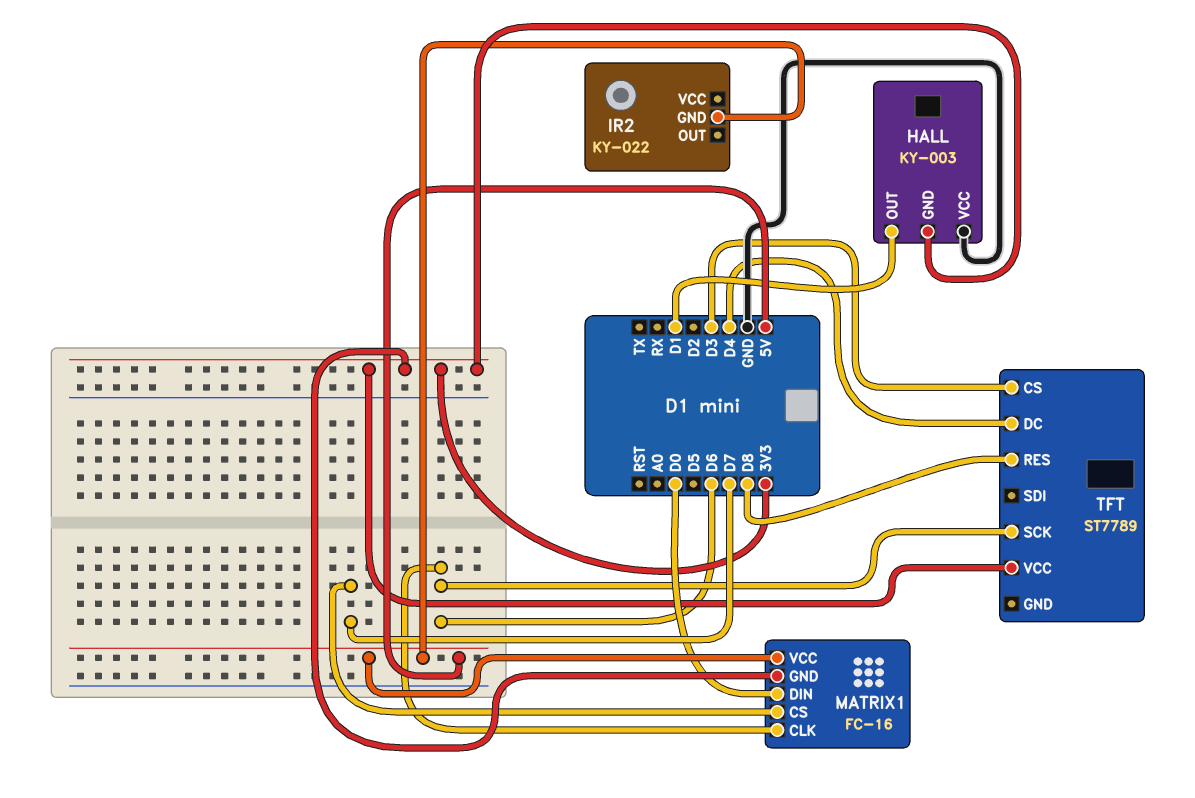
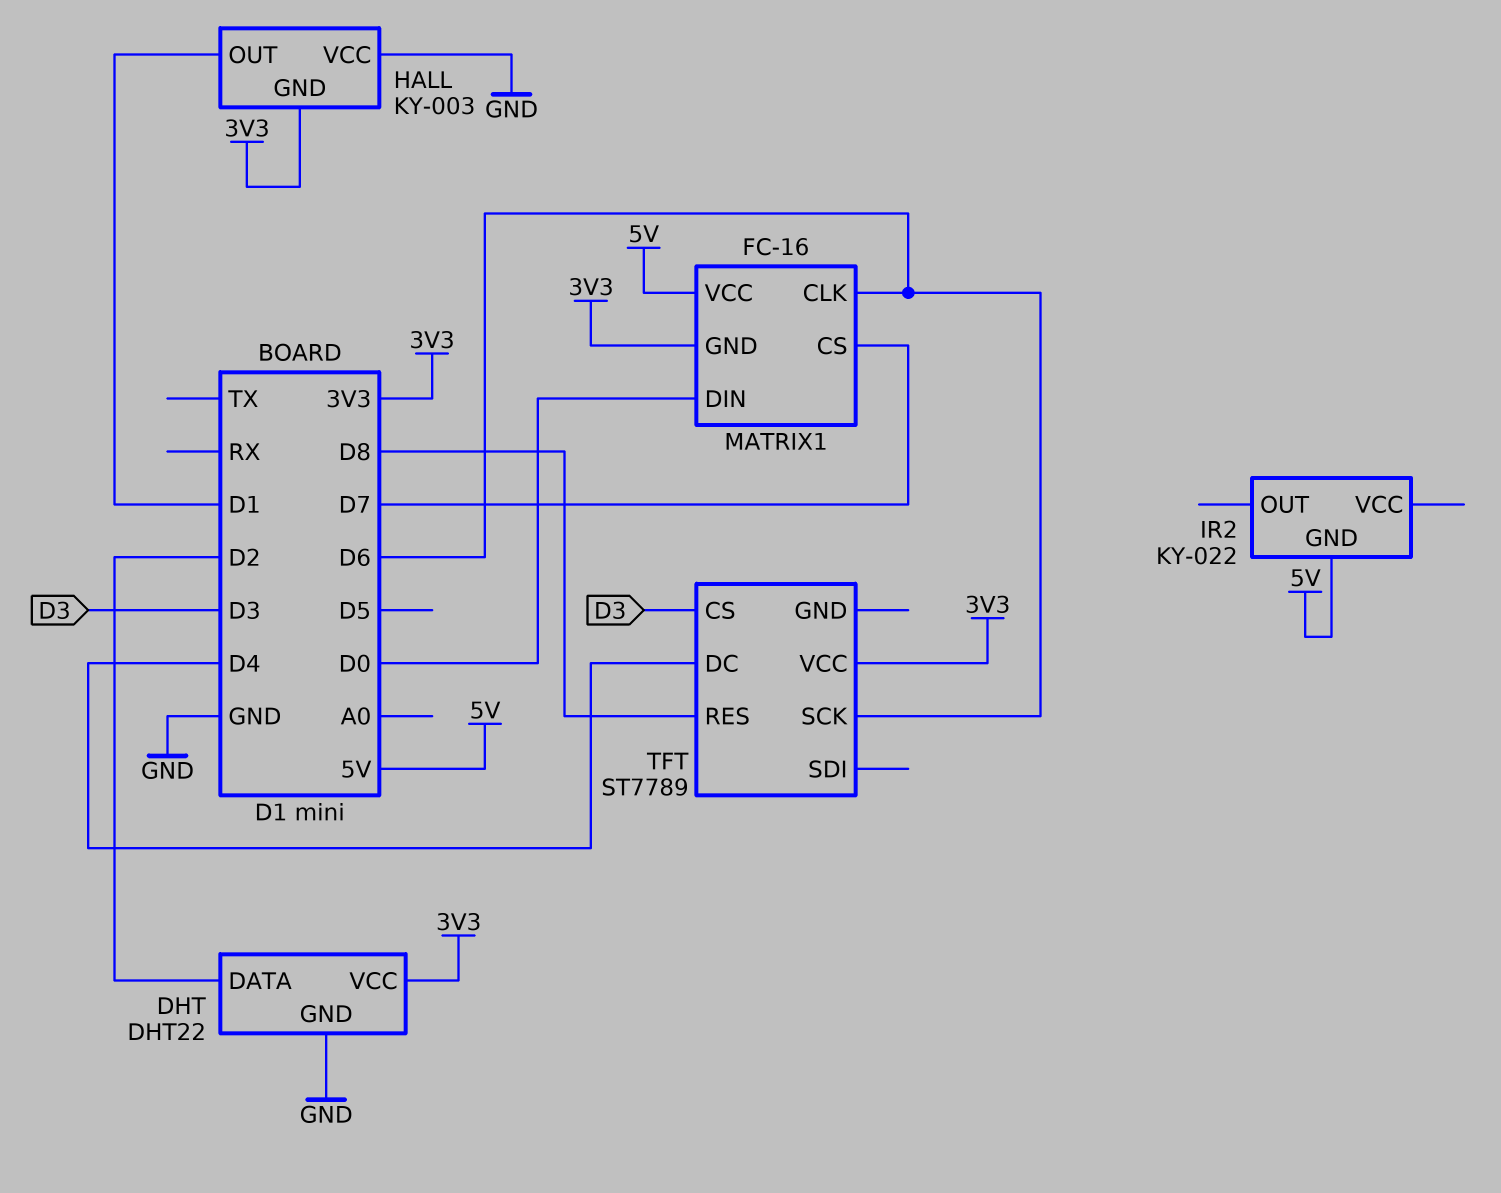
DHT: none -> DHT22
DHT pin DATA: none -> D2
DHT pin GND: none -> GND
DHT pin VCC: none -> 3V3

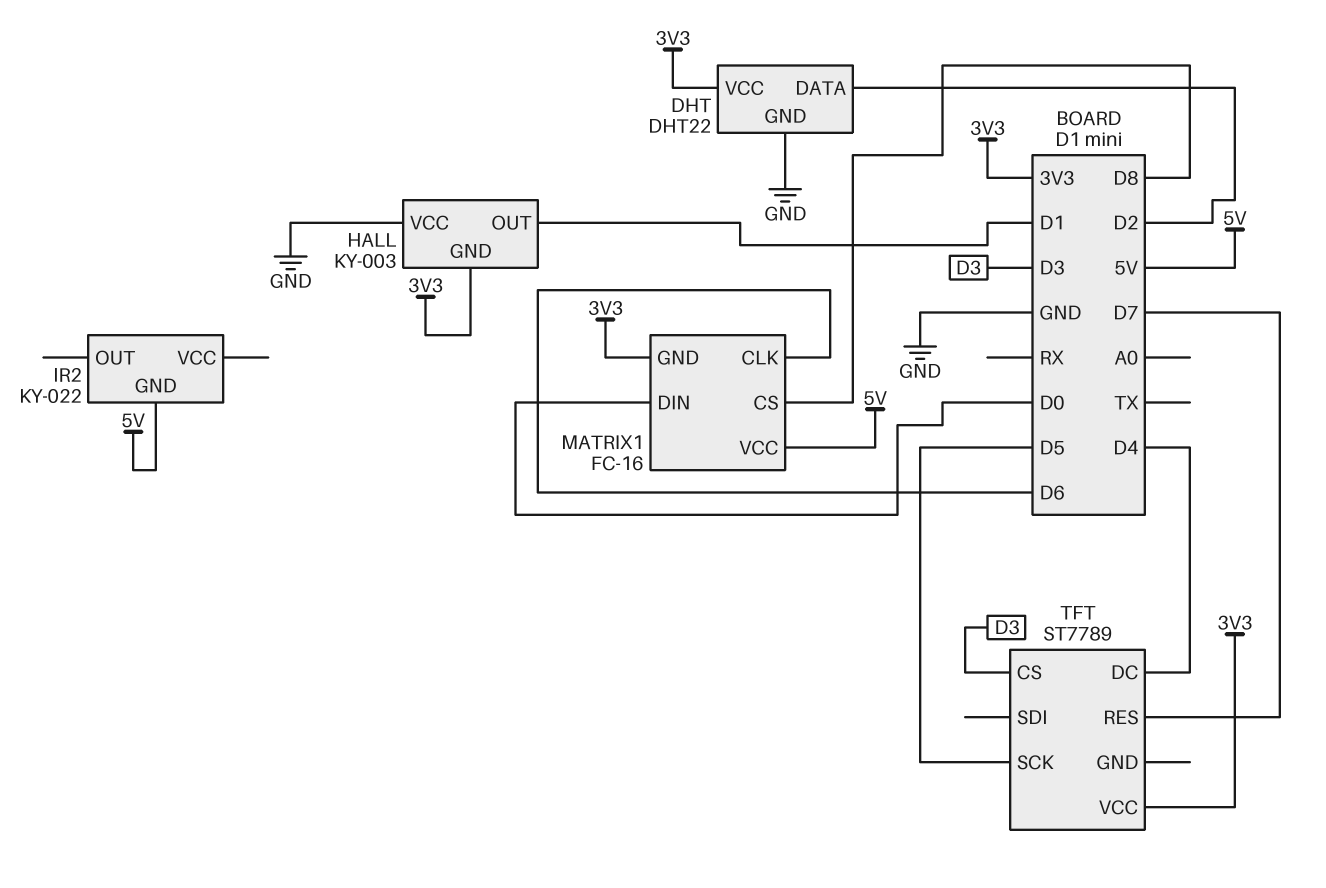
MATRIX1 pin CS: D7 -> D8
TFT pin RES: D8 -> D7
TFT pin SCK: D6 -> D5

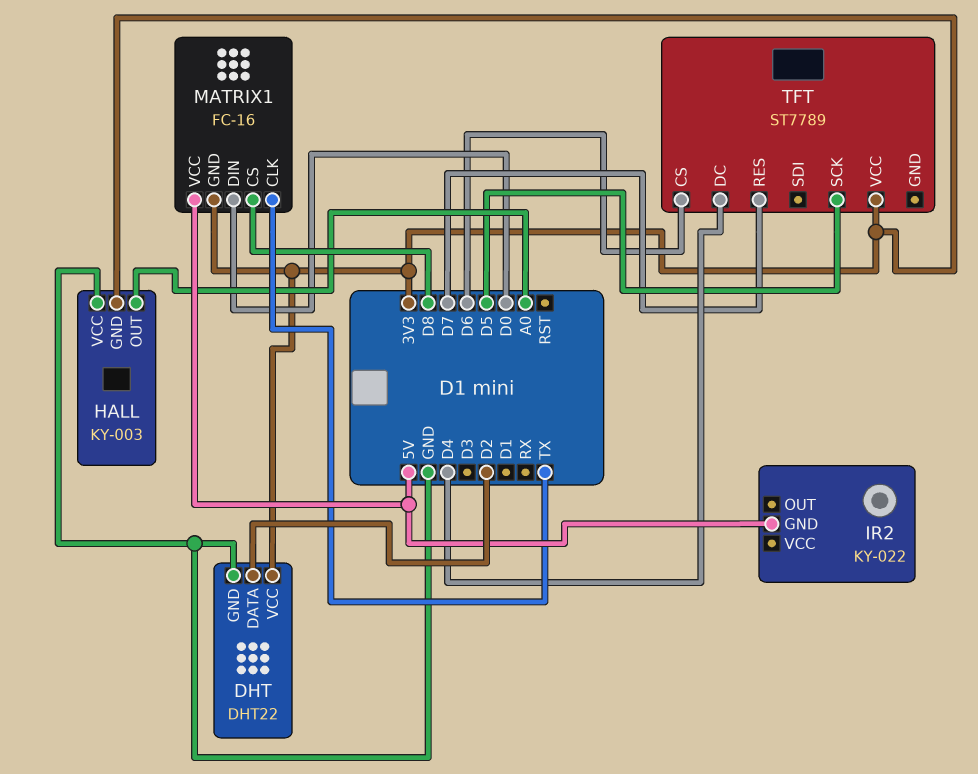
HALL pin OUT: D1 -> A0
MATRIX1 pin CLK: D6 -> TX
TFT pin CS: D3 -> D6

